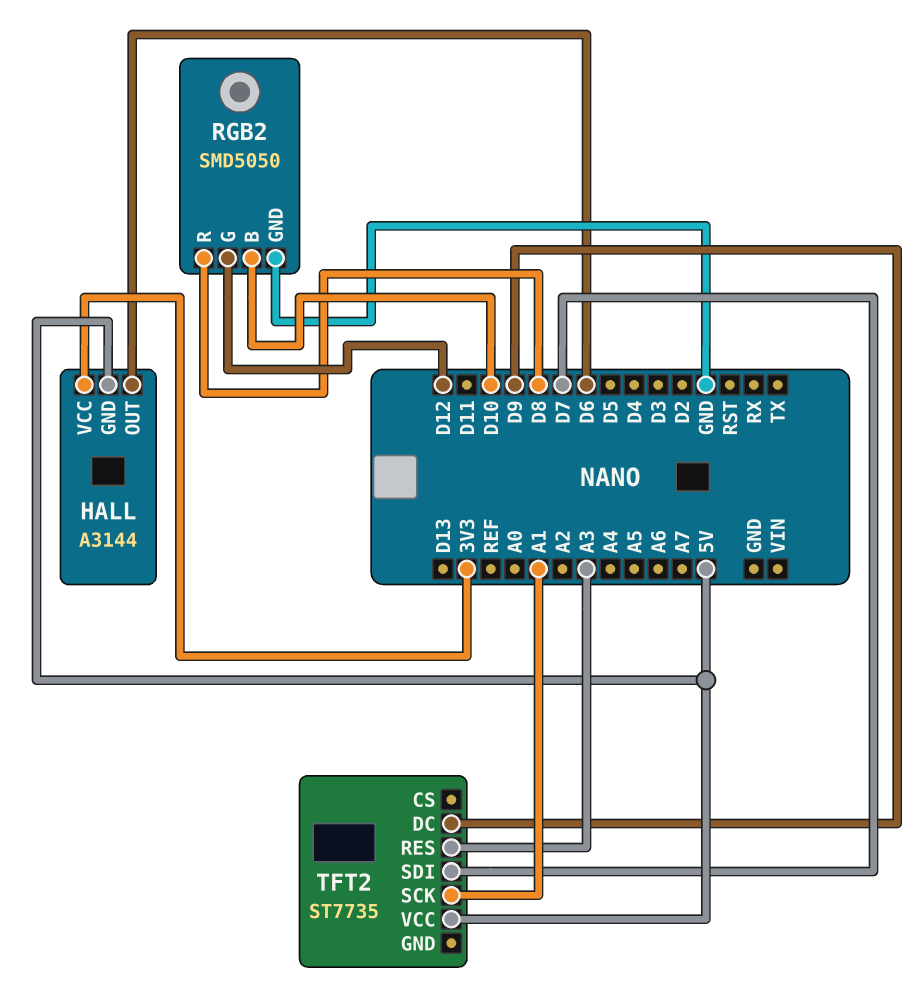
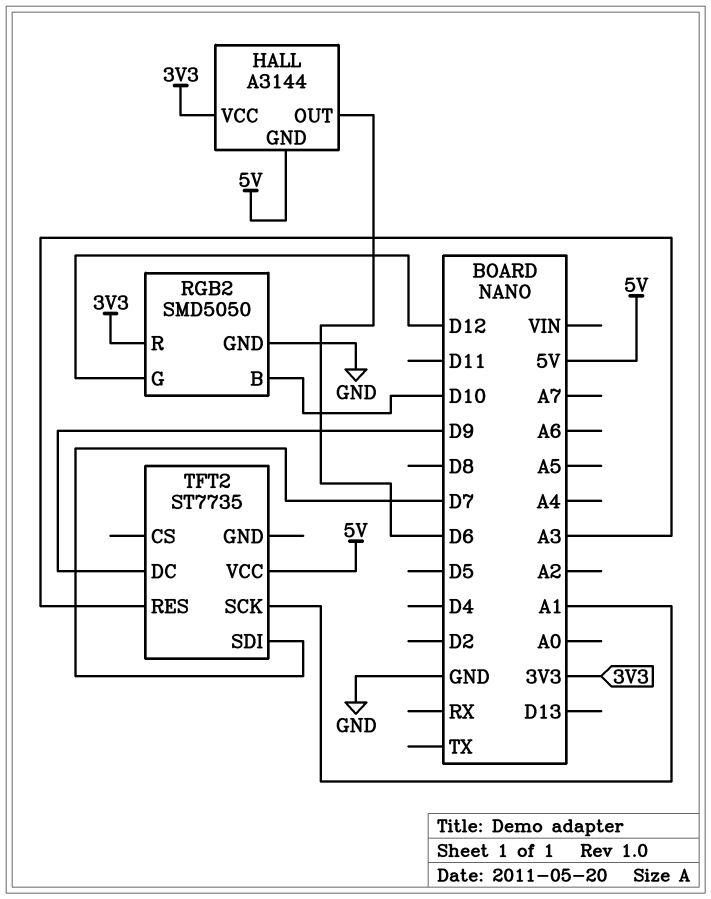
RGB2 pin R: D8 -> 3V3

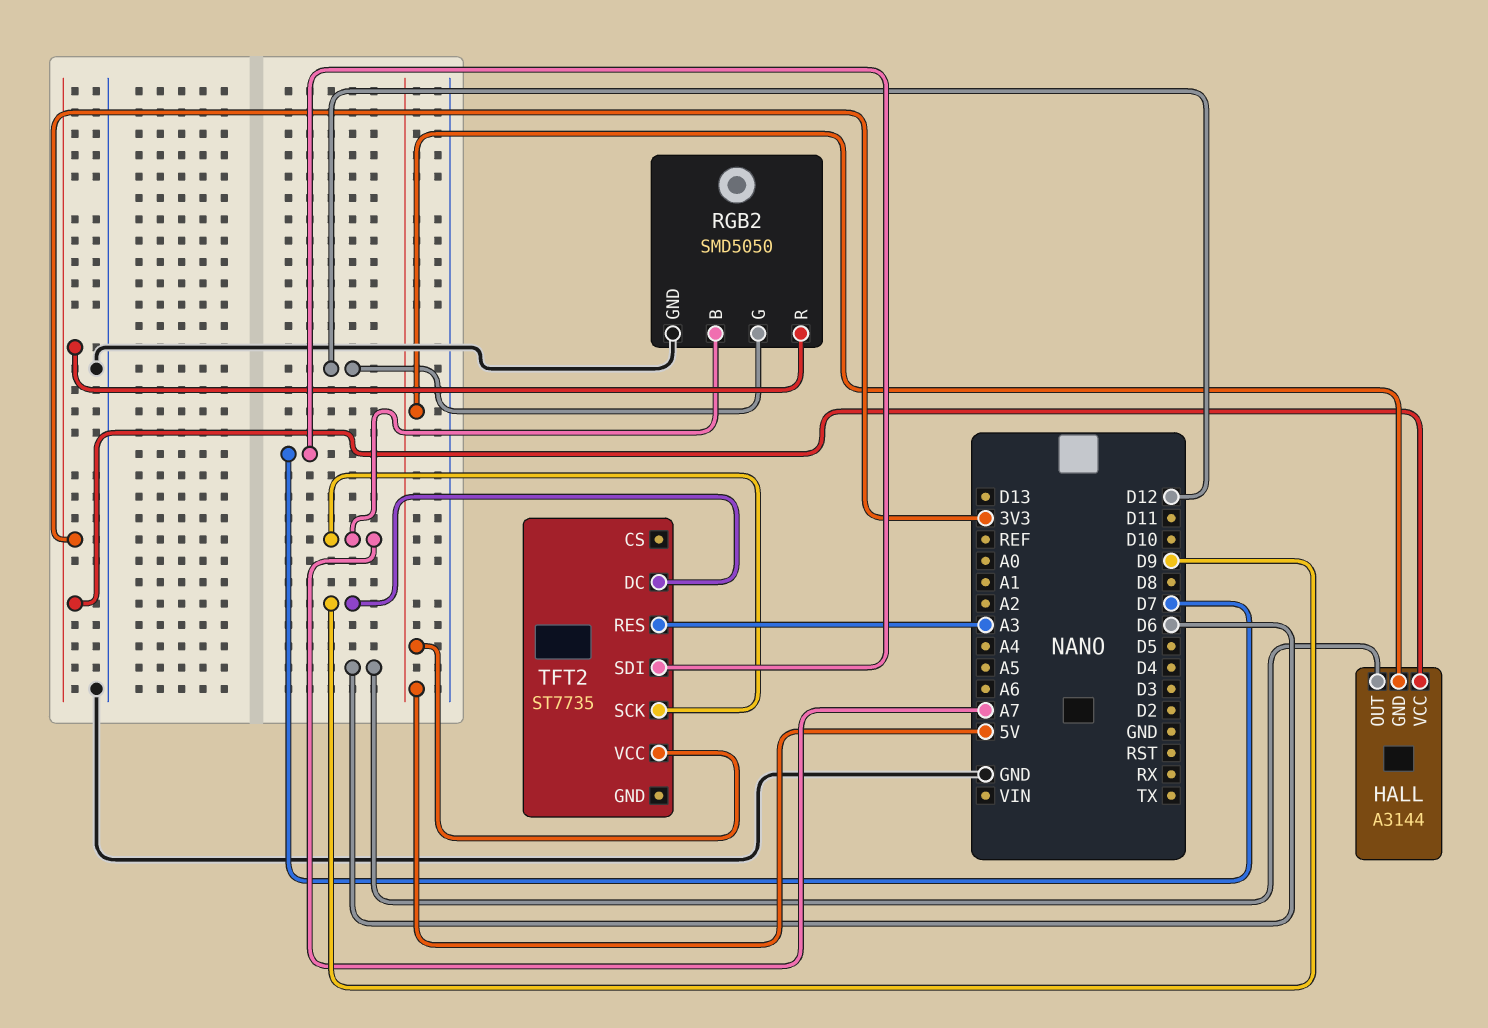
RGB2 pin B: D10 -> A7
TFT2 pin SCK: A1 -> A7

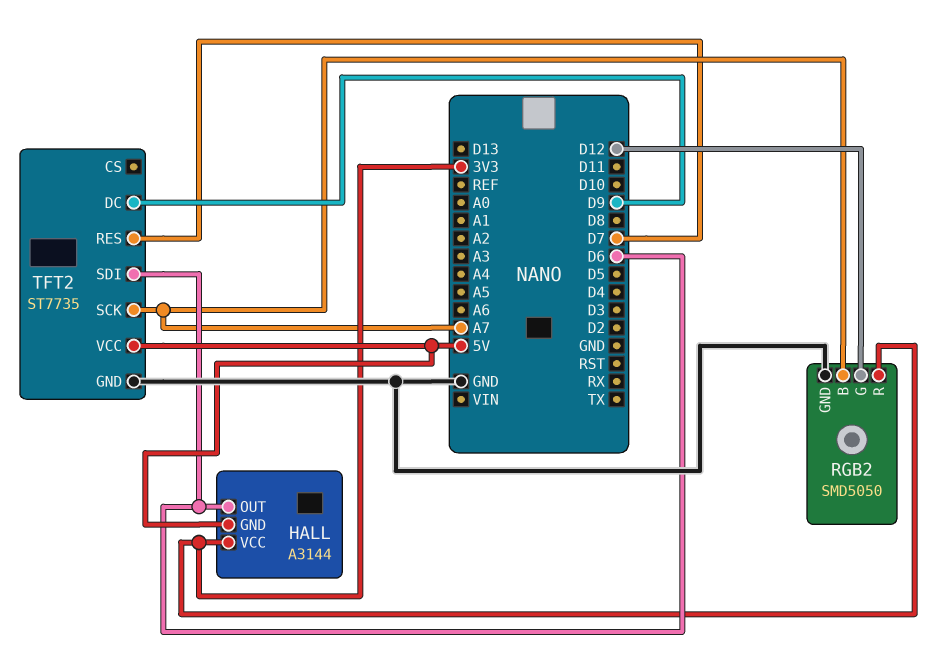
TFT2 pin GND: none -> GND
TFT2 pin RES: A3 -> D7
TFT2 pin SDI: D7 -> D6

